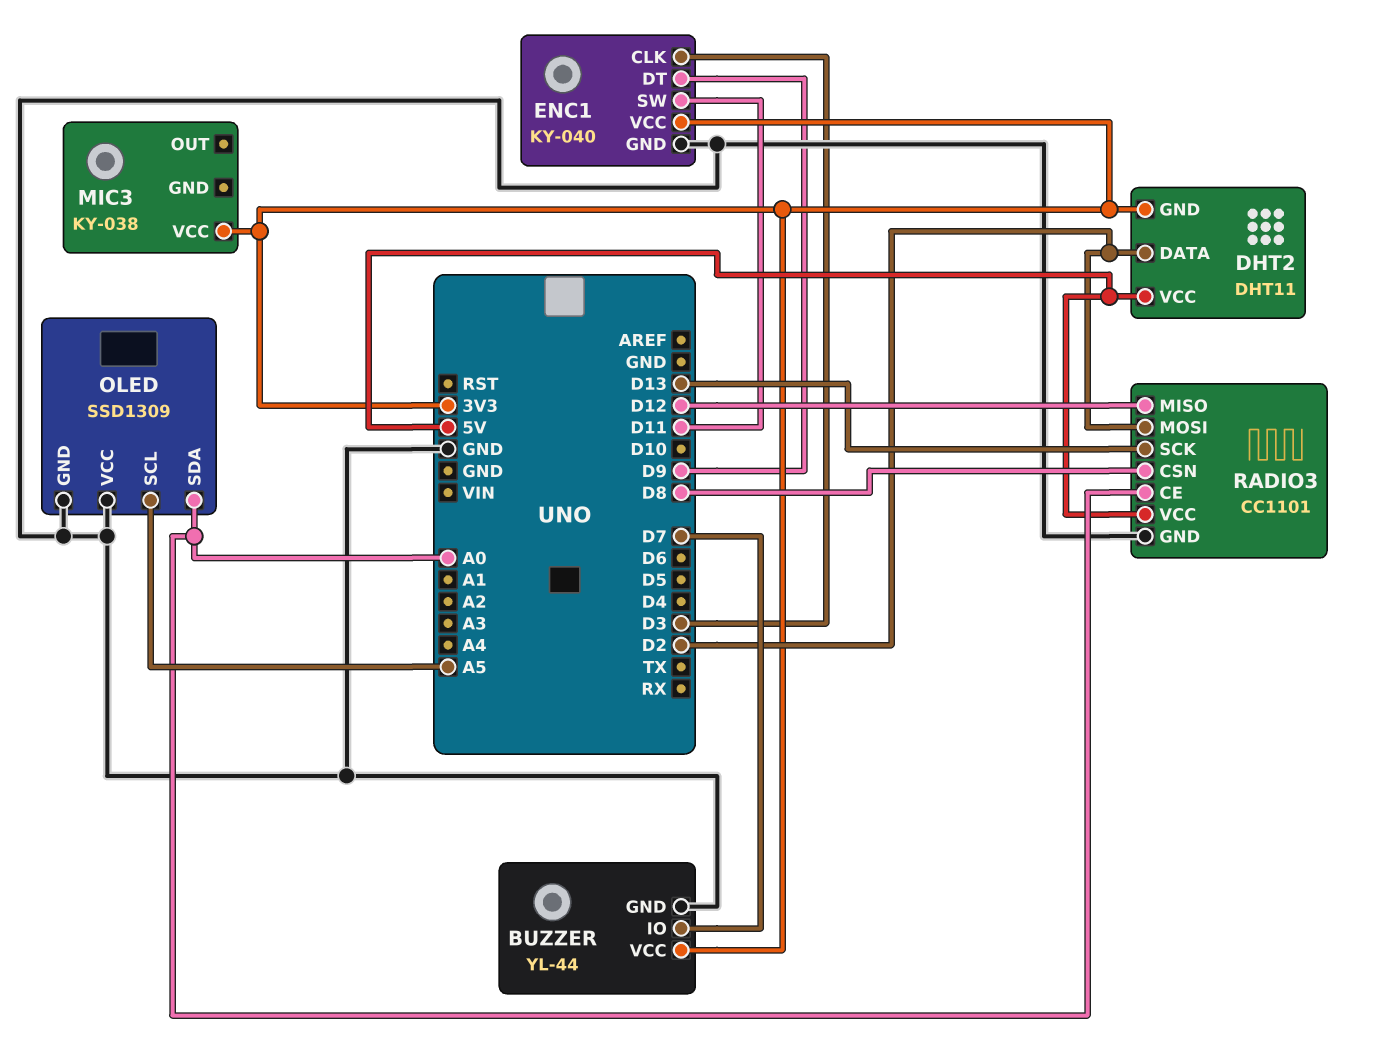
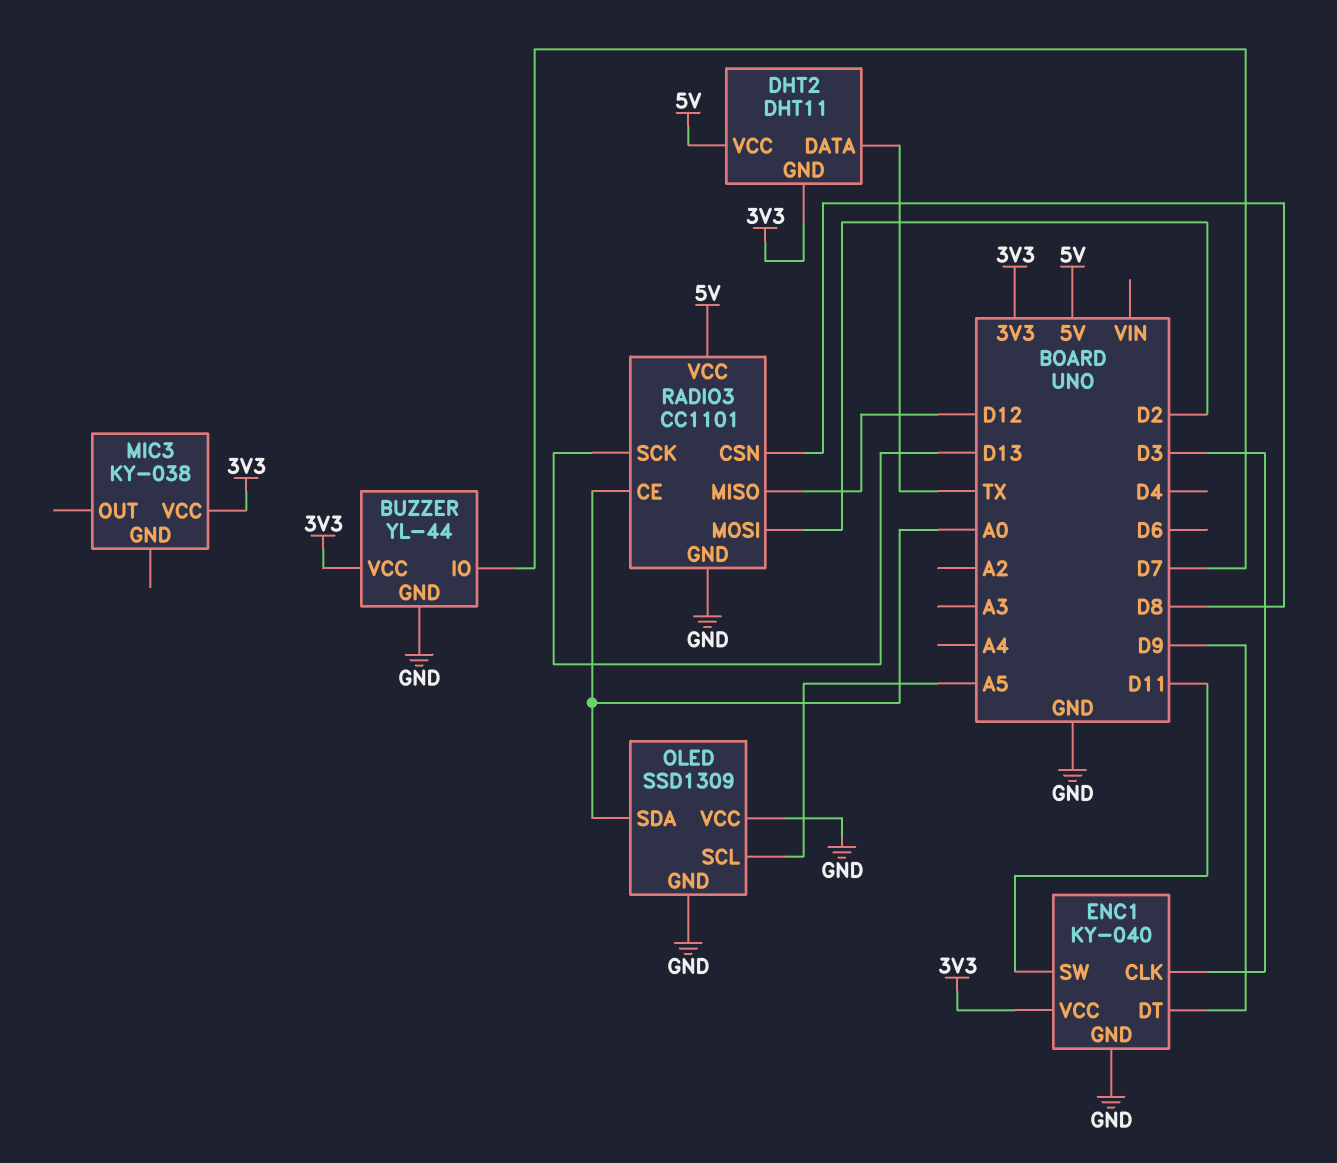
DHT2 pin DATA: D2 -> TX

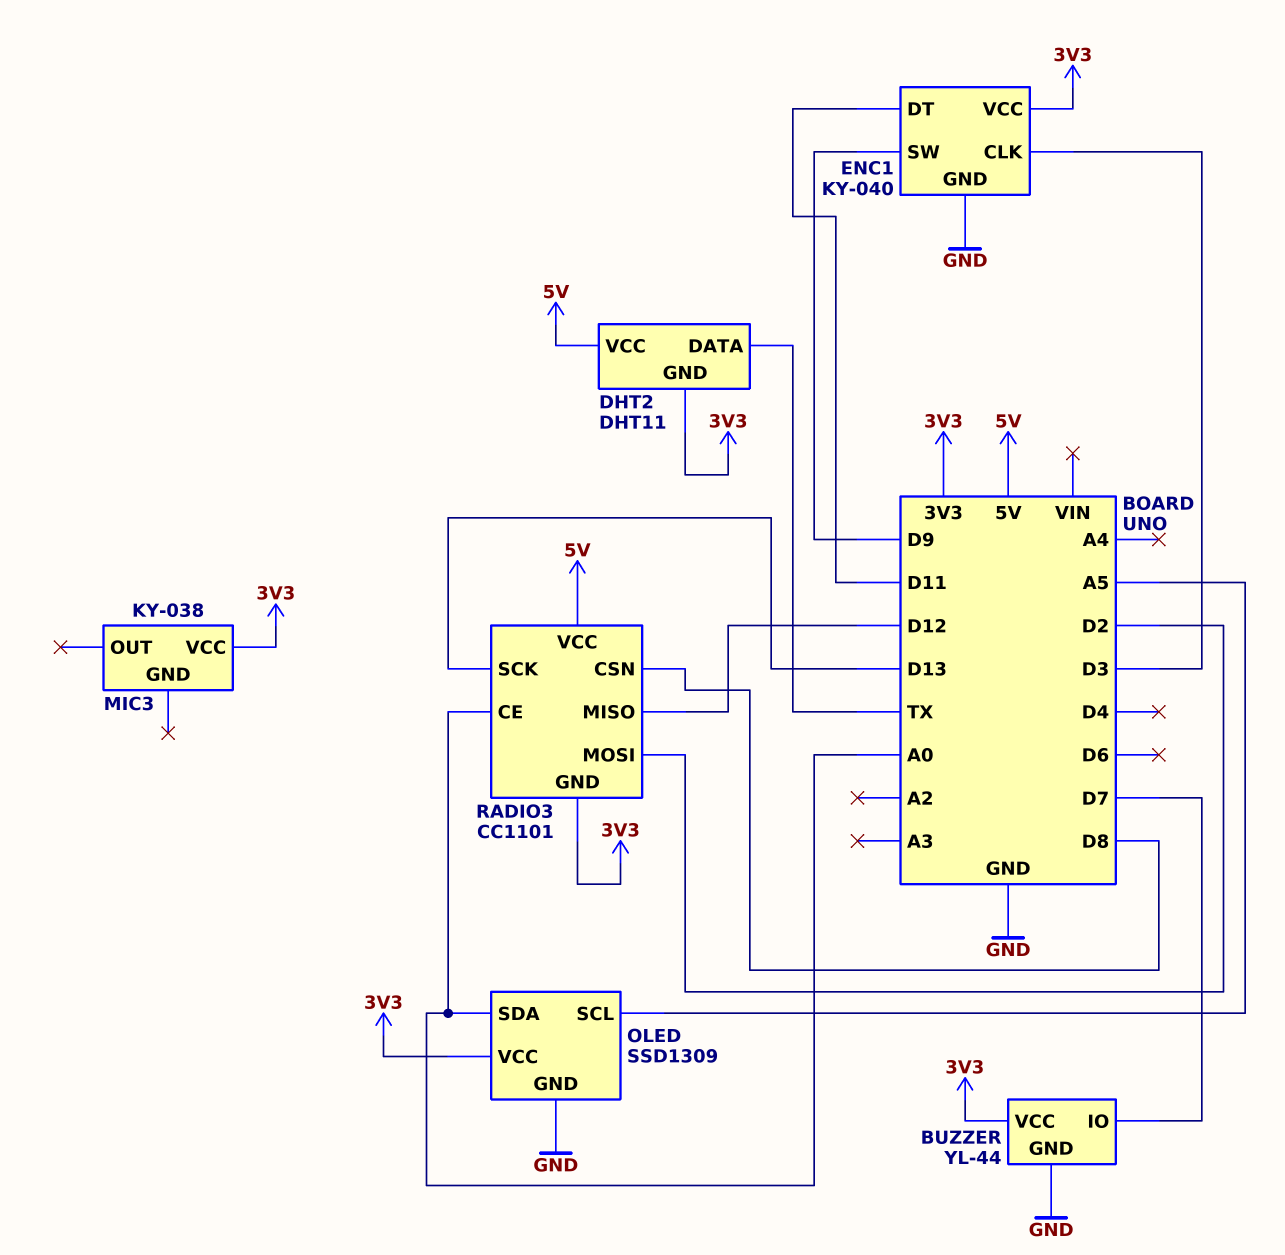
ENC1 pin DT: D9 -> D11
ENC1 pin SW: D11 -> D9
OLED pin VCC: GND -> 3V3
RADIO3 pin GND: GND -> 3V3

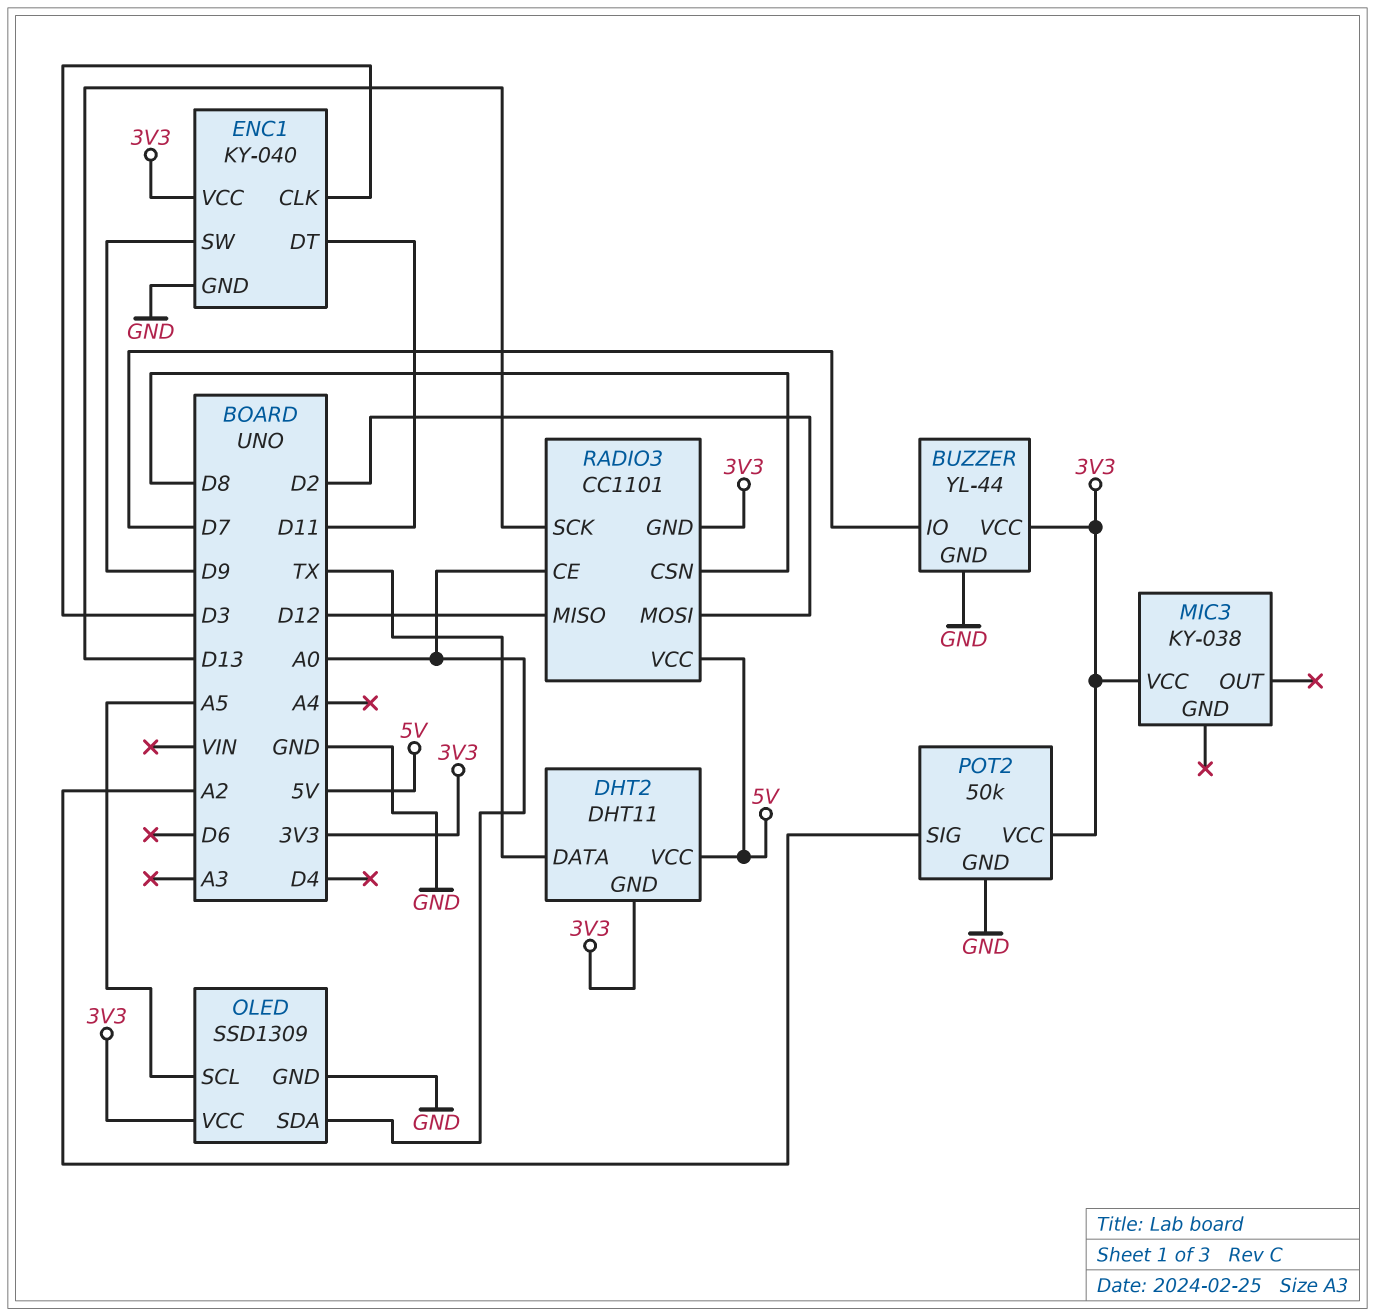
POT2: none -> 50k
POT2 pin GND: none -> GND
POT2 pin SIG: none -> A2
POT2 pin VCC: none -> 3V3

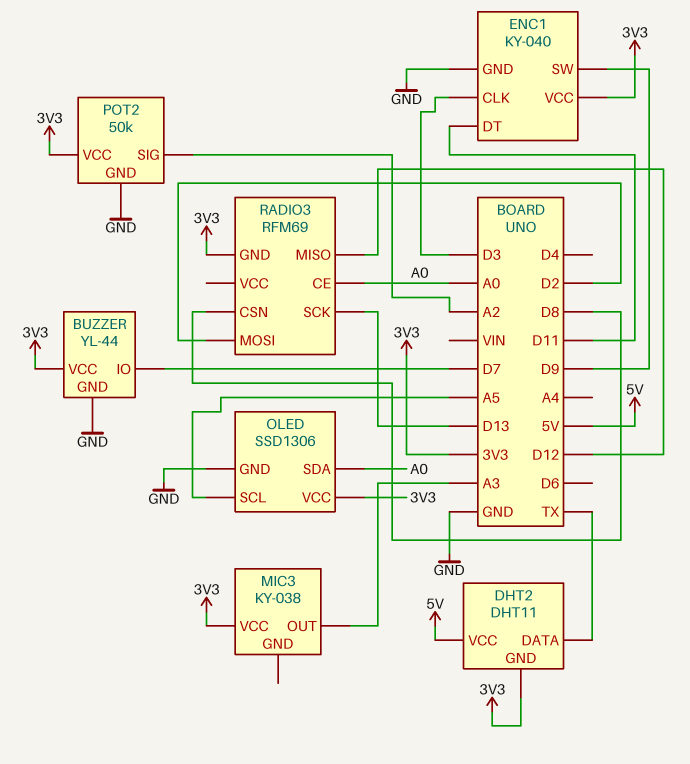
MIC3 pin OUT: none -> A3
OLED: SSD1309 -> SSD1306
RADIO3: CC1101 -> RFM69
RADIO3 pin VCC: 5V -> none

